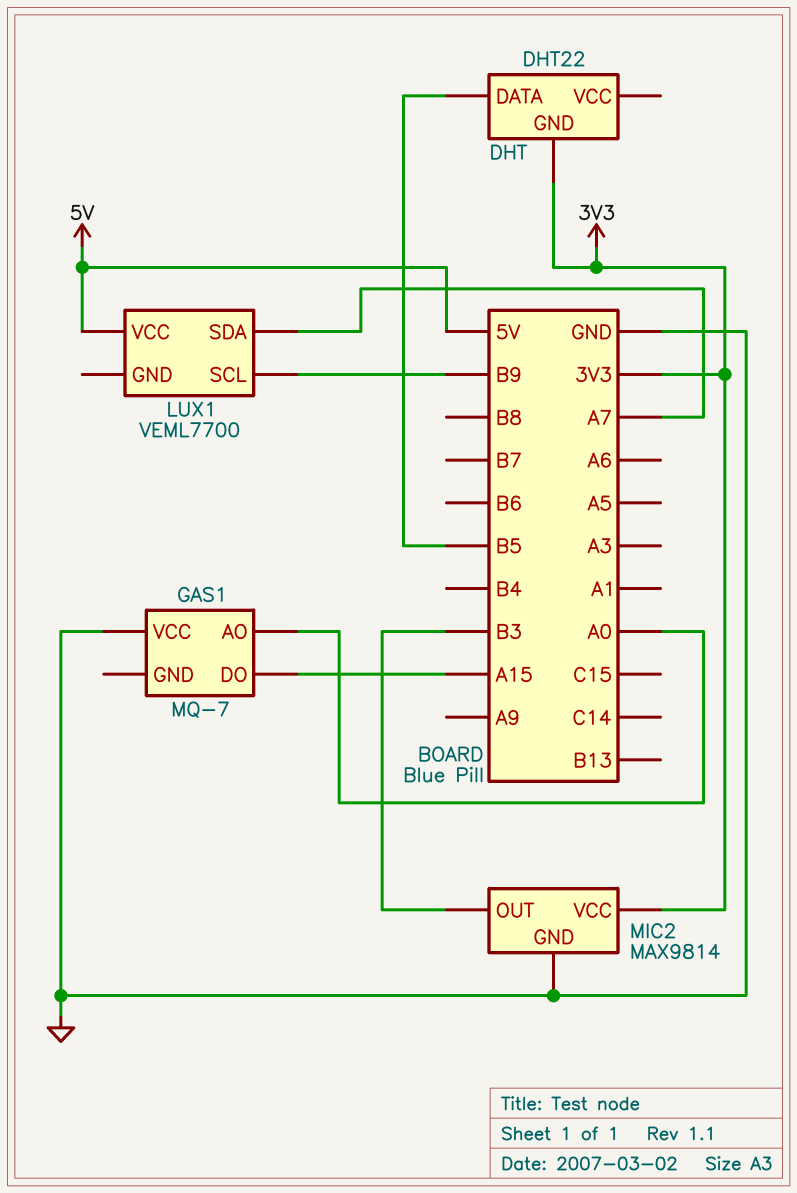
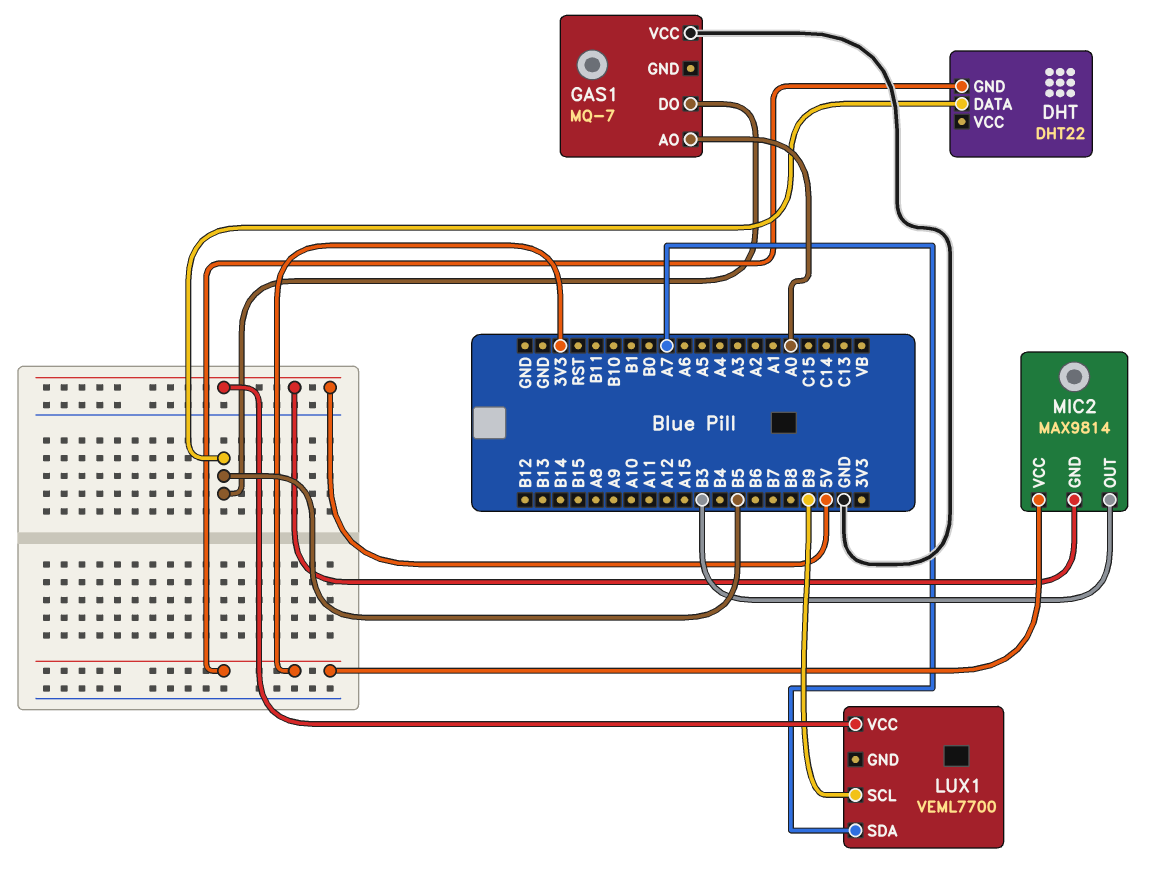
GAS1 pin DO: A15 -> B5
MIC2 pin GND: GND -> 5V

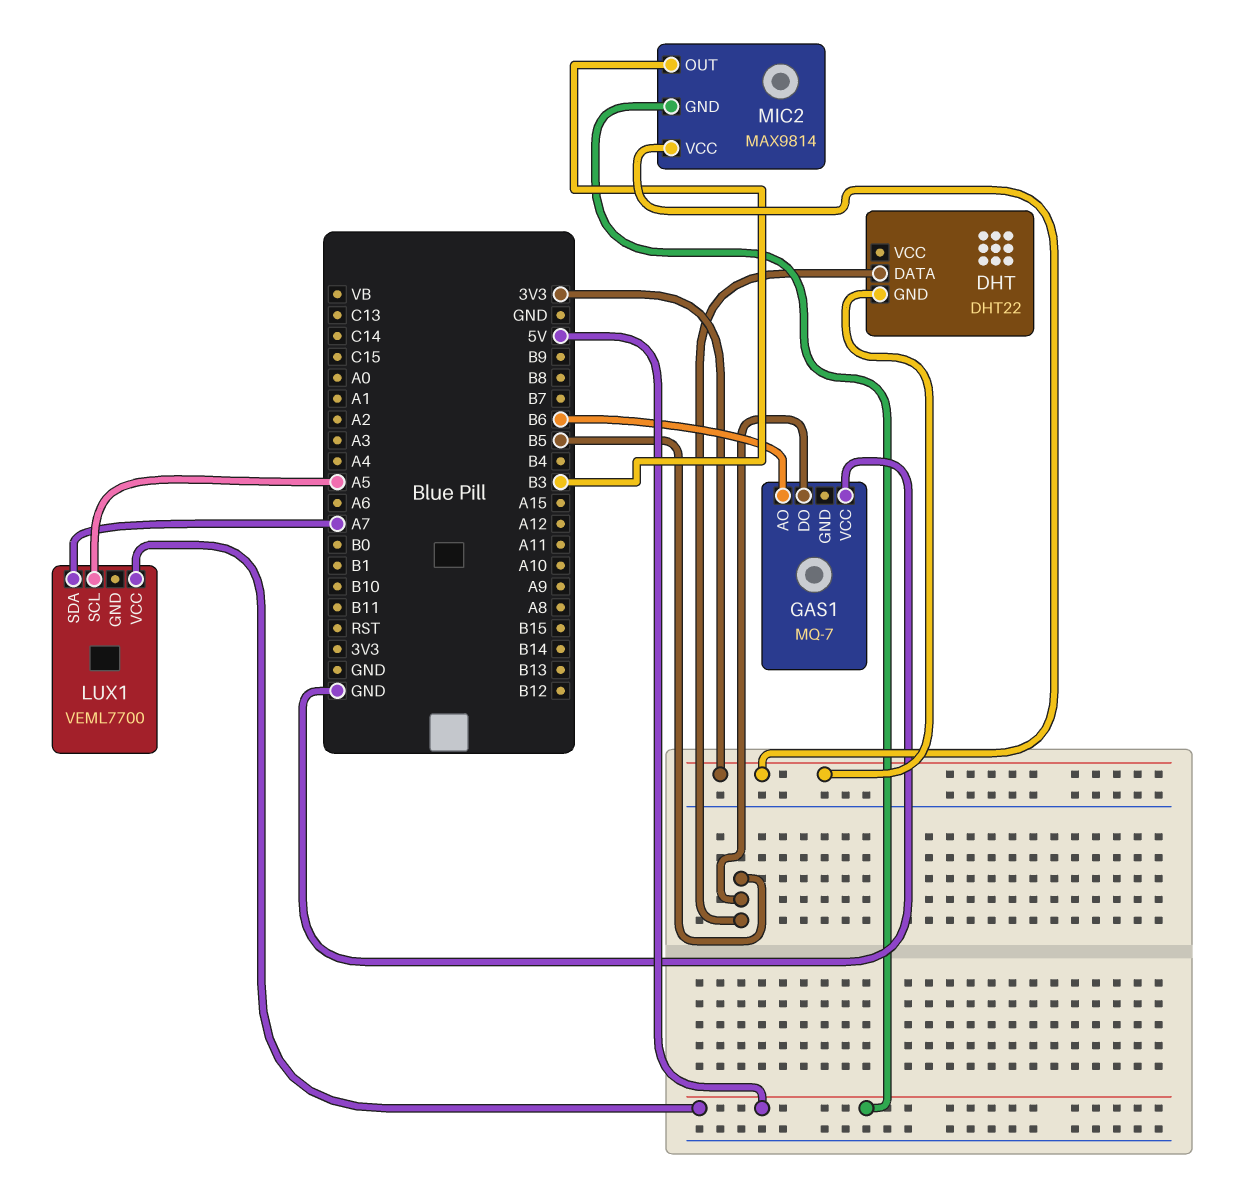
GAS1 pin AO: A0 -> B6
LUX1 pin SCL: B9 -> A5

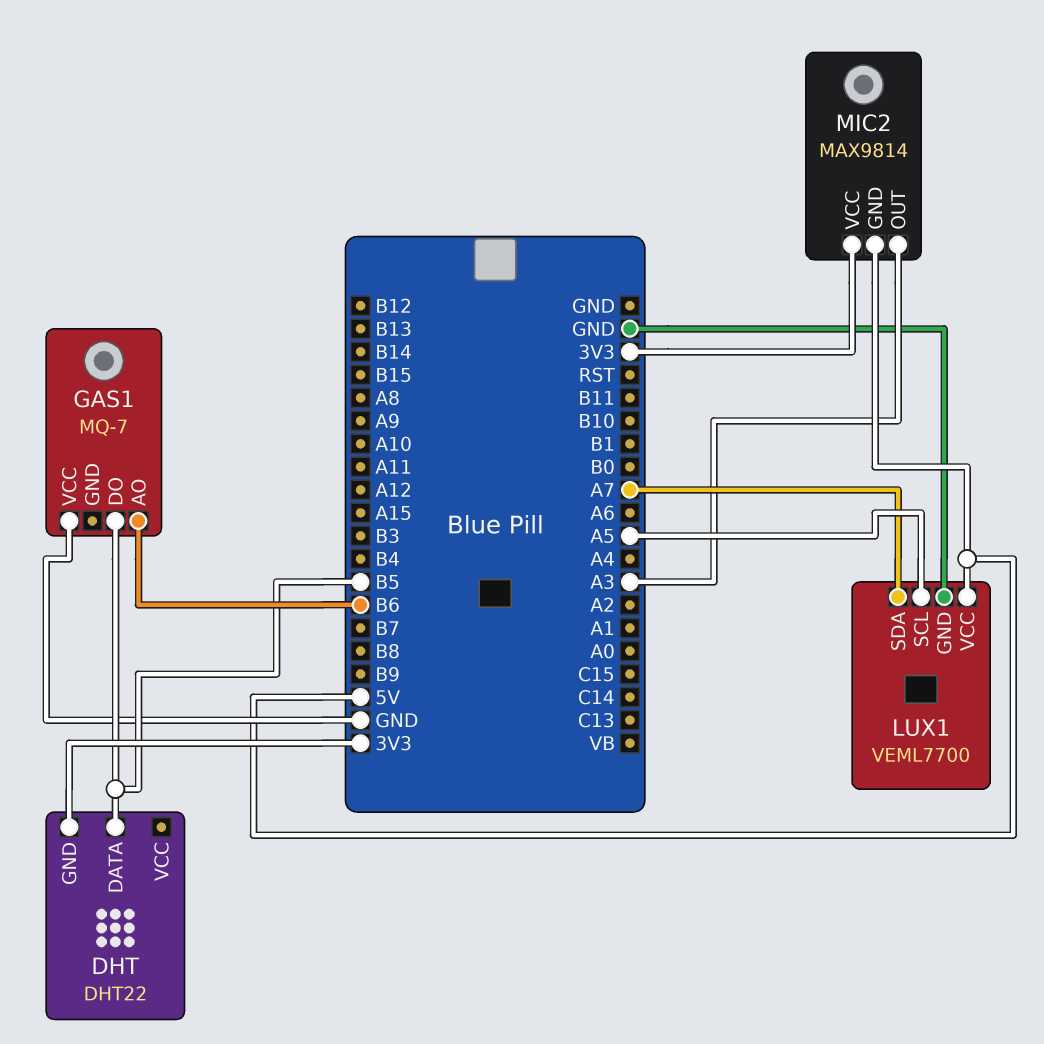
LUX1 pin GND: none -> GND
MIC2 pin OUT: B3 -> A3

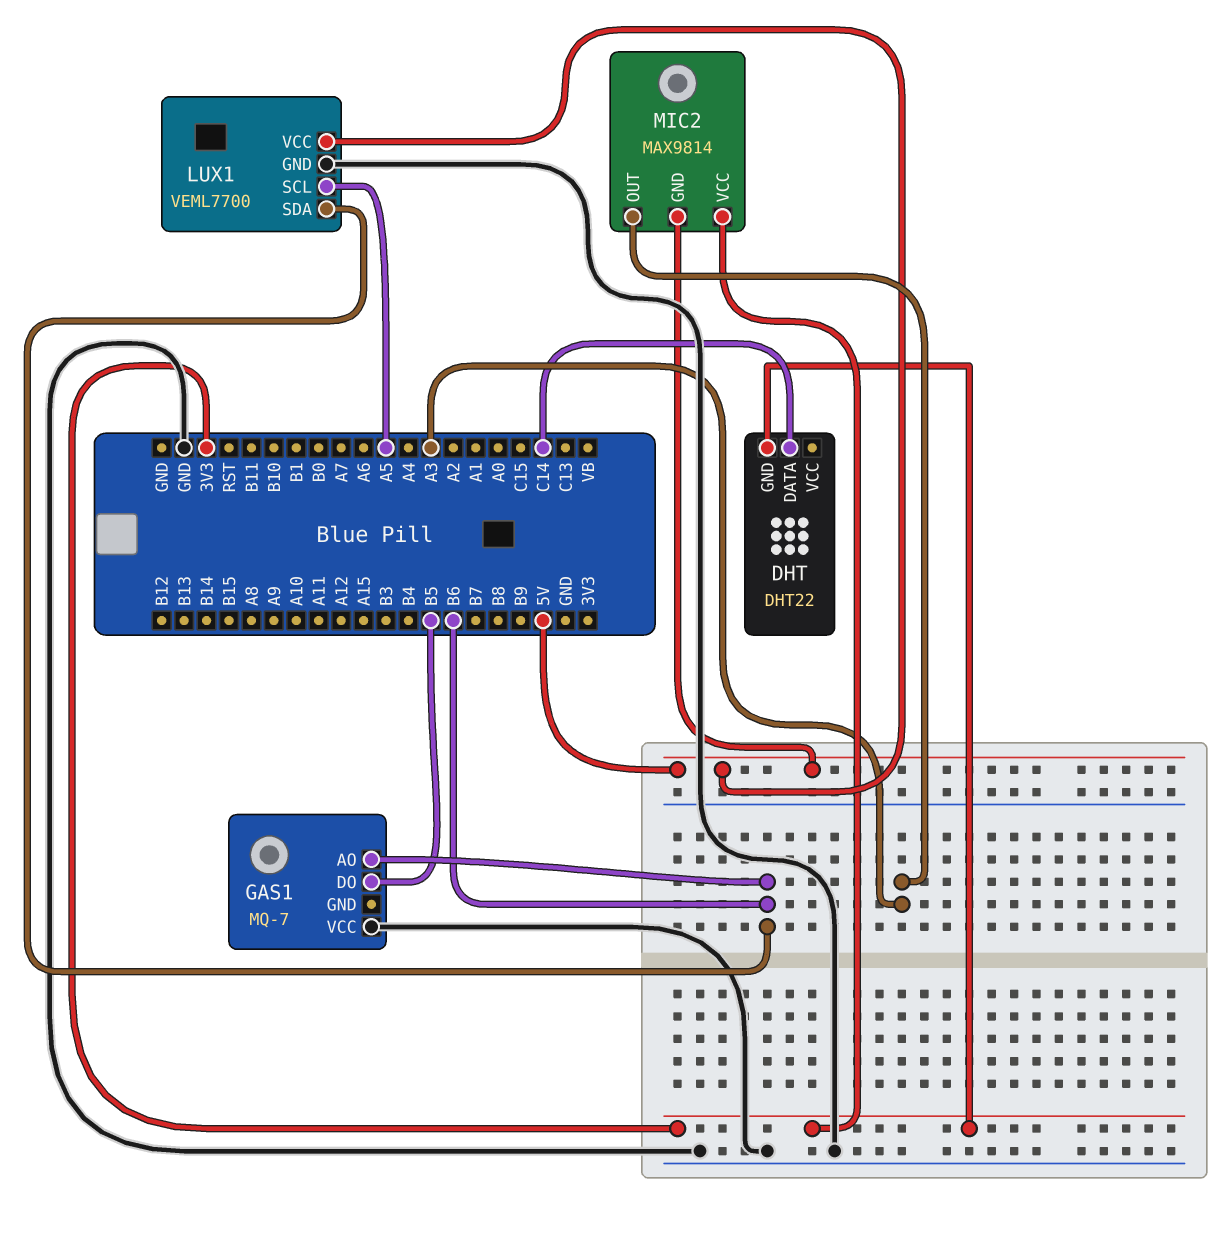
DHT pin DATA: B5 -> C14
LUX1 pin SDA: A7 -> B6

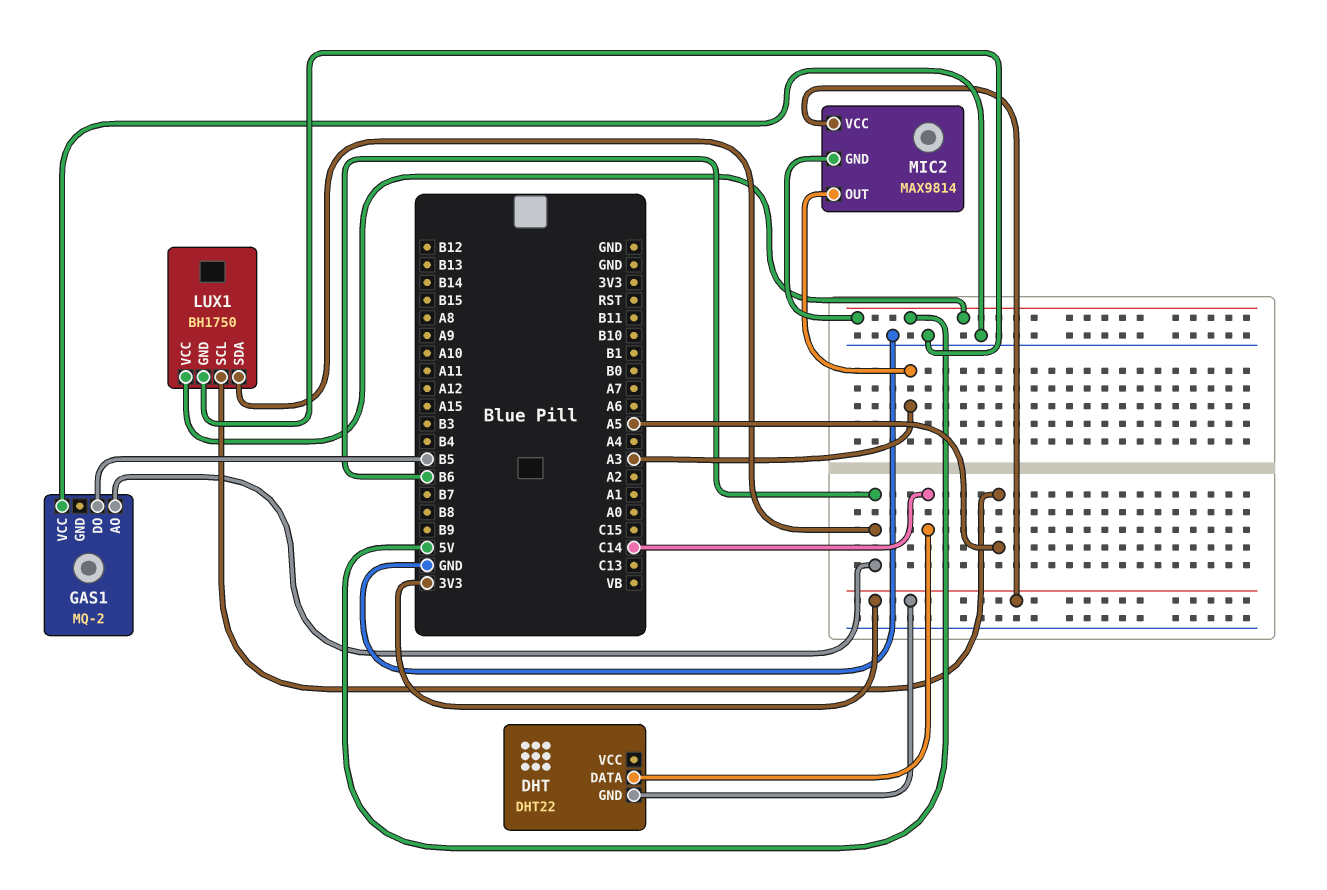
GAS1: MQ-7 -> MQ-2
LUX1: VEML7700 -> BH1750

